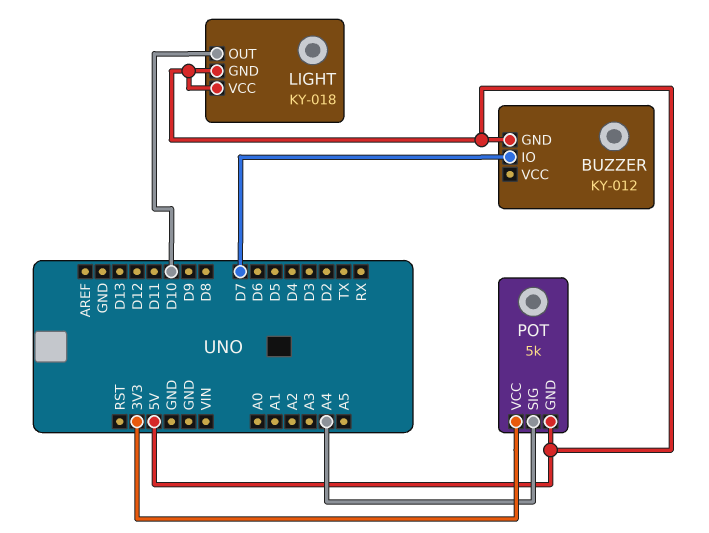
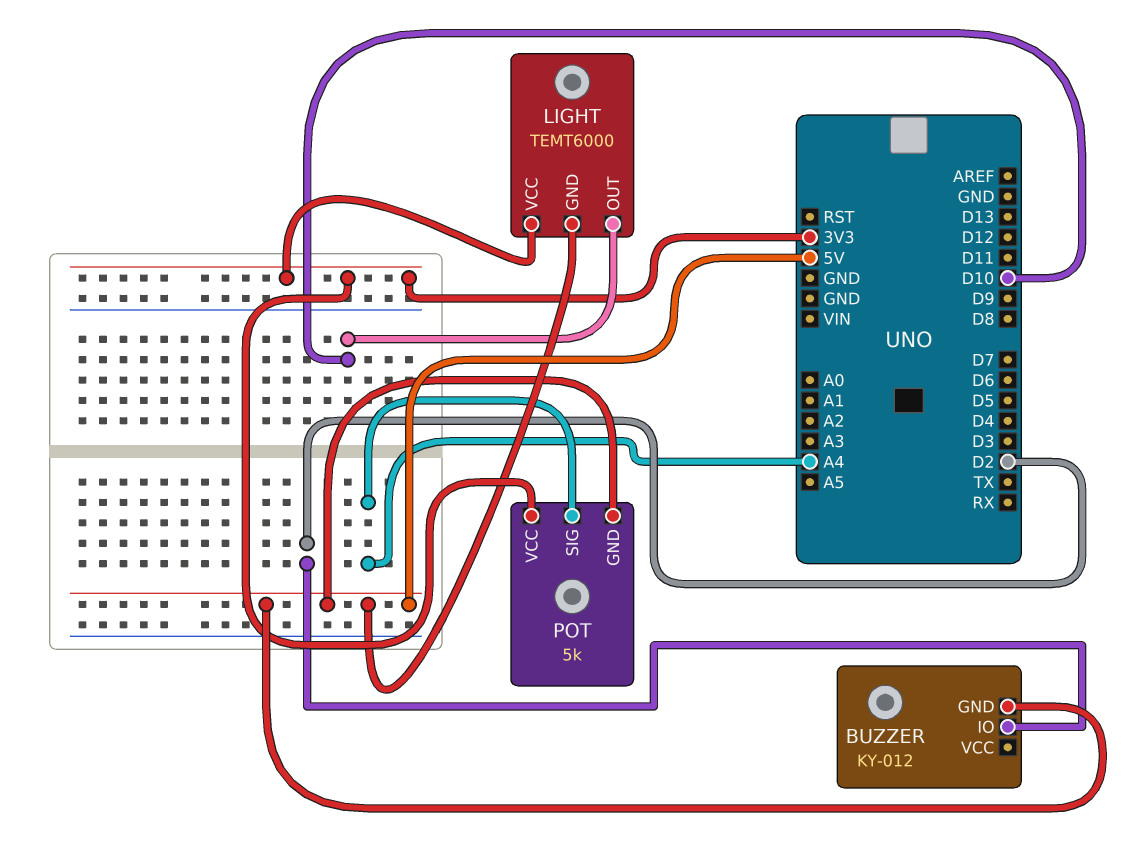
BUZZER pin IO: D7 -> D2
LIGHT: KY-018 -> TEMT6000
LIGHT pin VCC: 5V -> 3V3

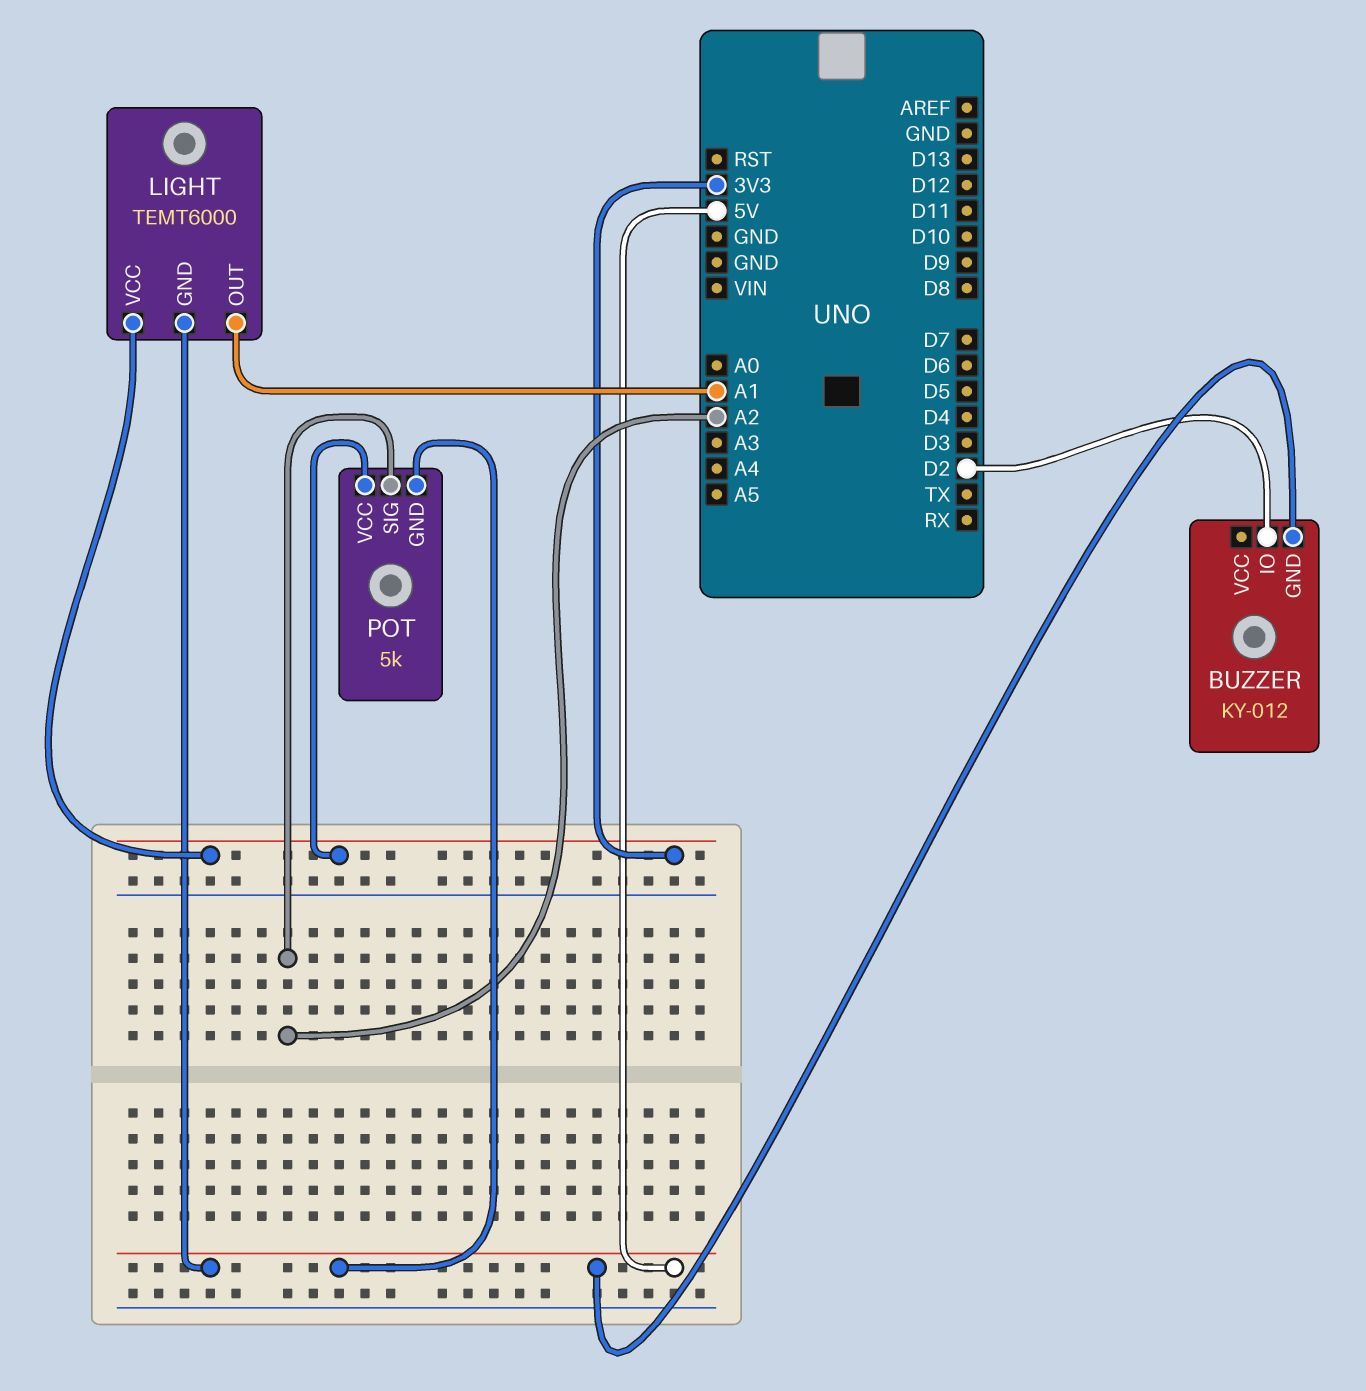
LIGHT pin OUT: D10 -> A1
POT pin SIG: A4 -> A2

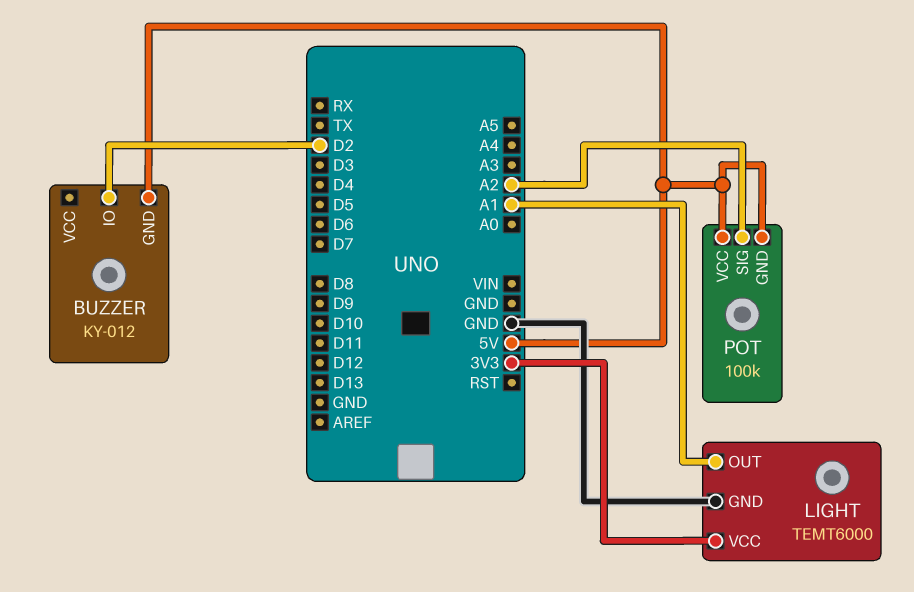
LIGHT pin GND: 5V -> GND
POT: 5k -> 100k
POT pin VCC: 3V3 -> 5V

